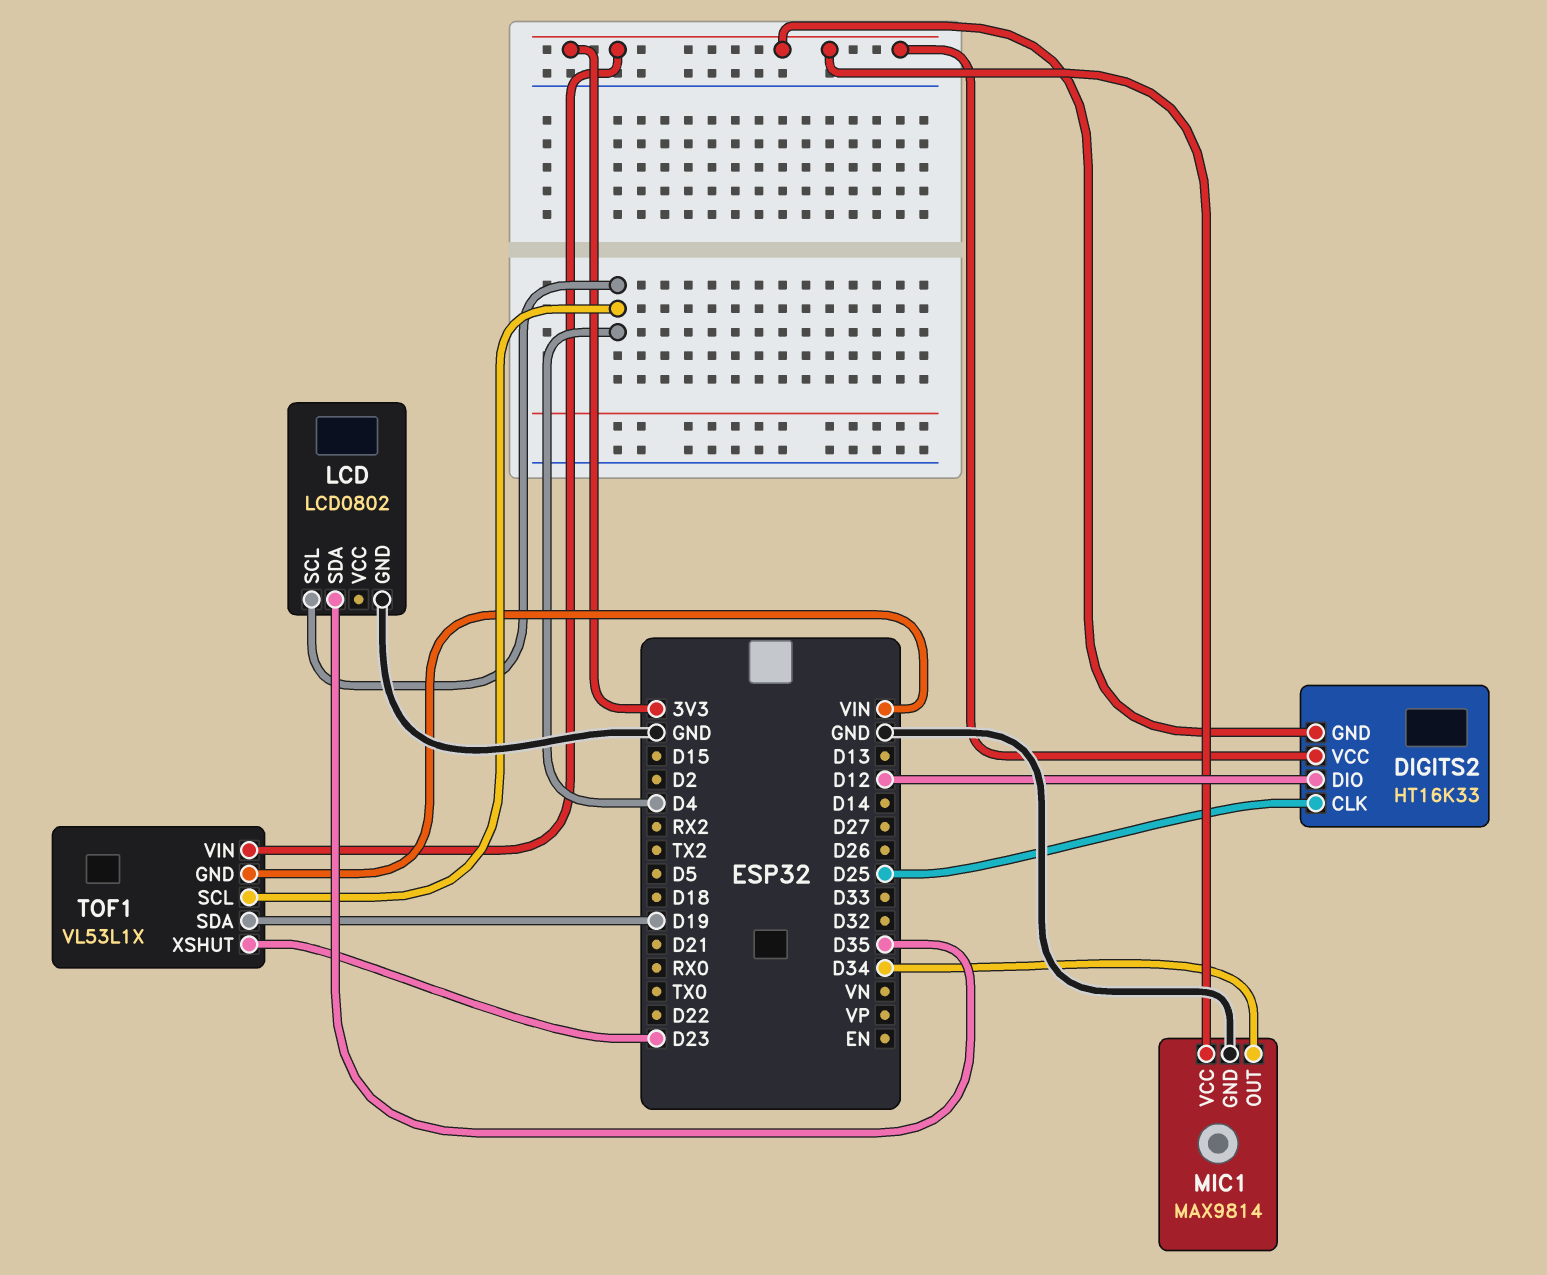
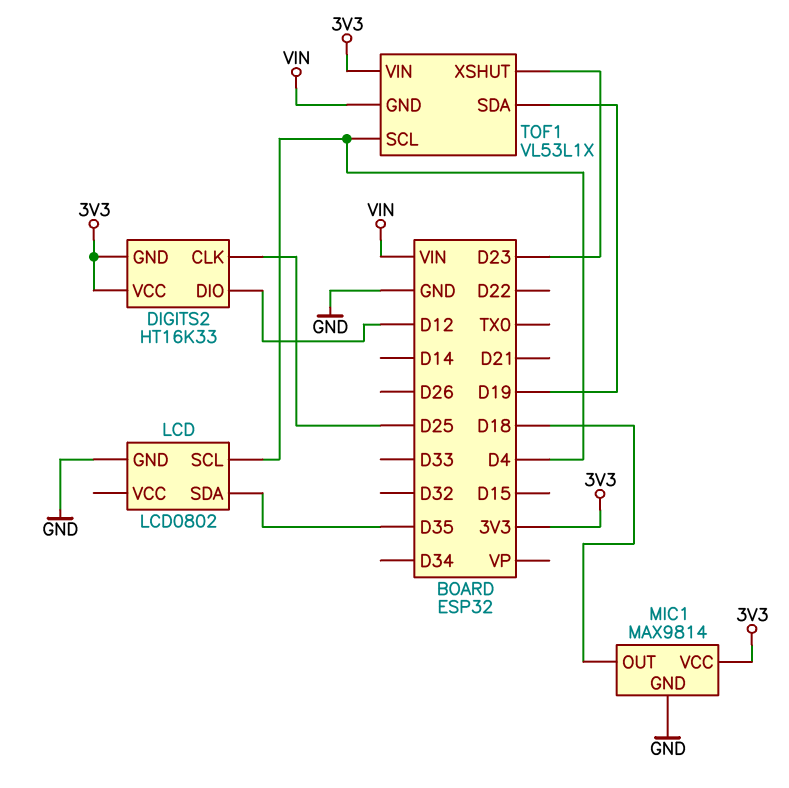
MIC1 pin OUT: D34 -> D18

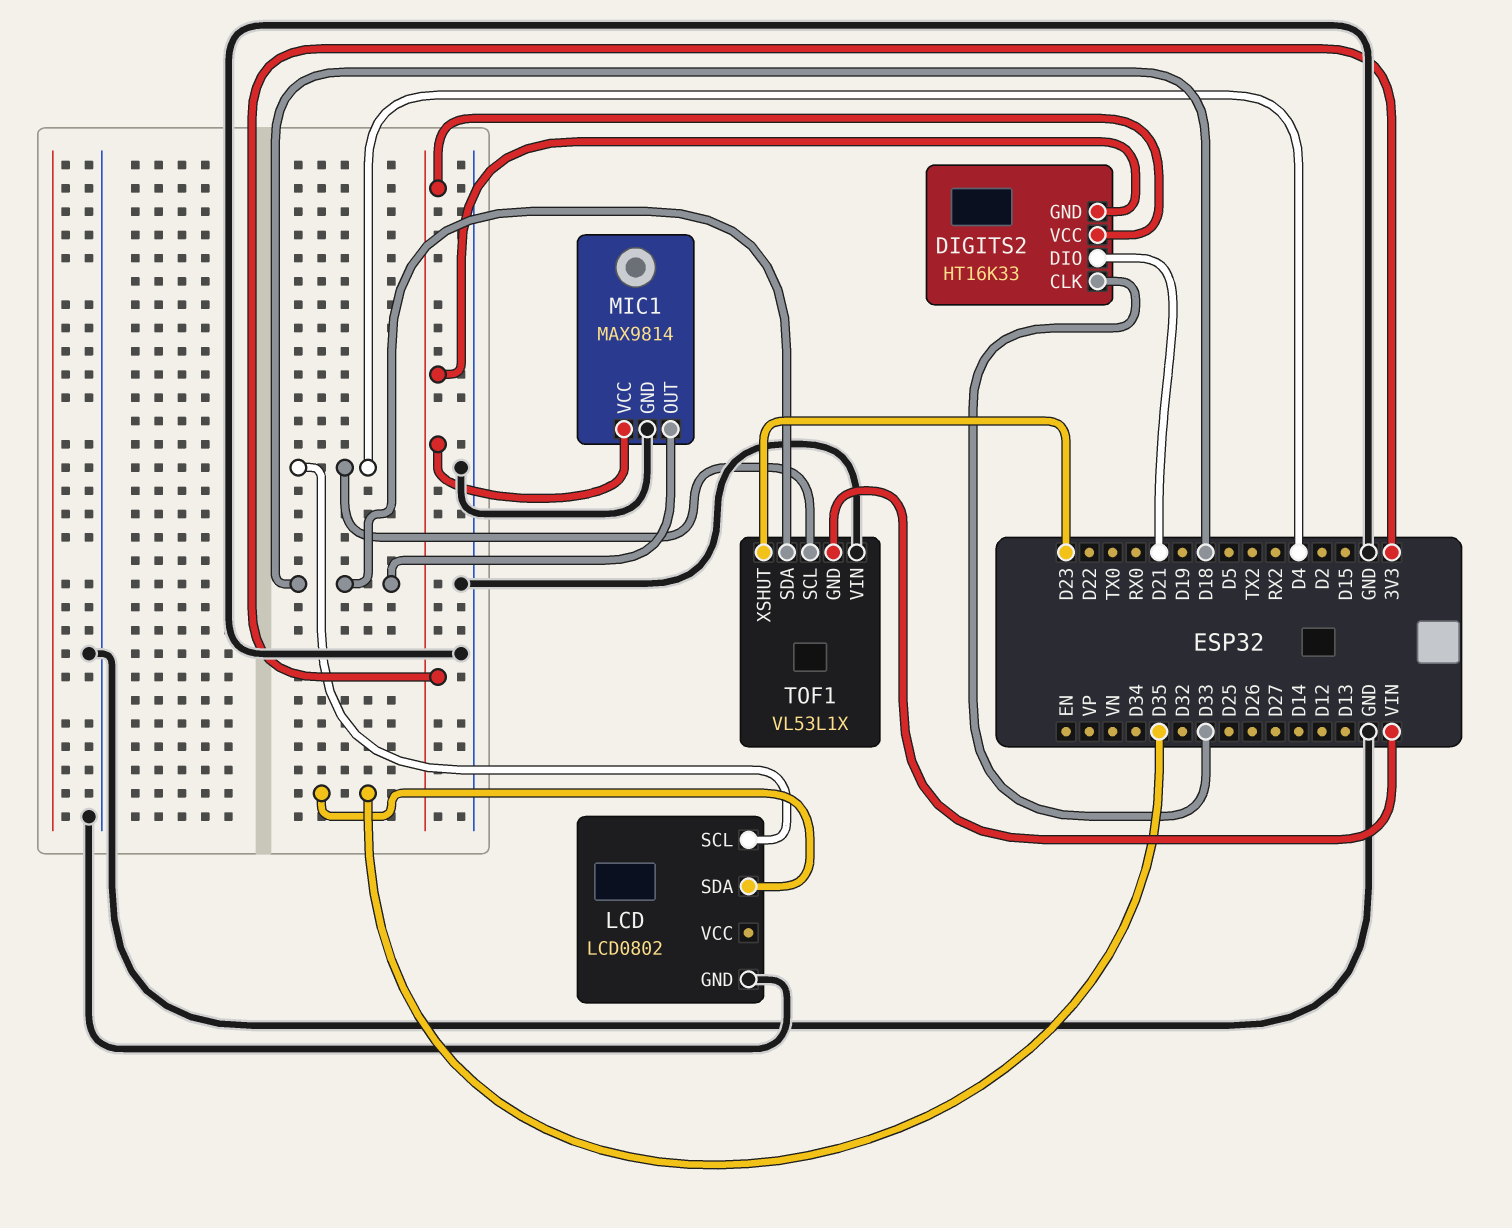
DIGITS2 pin CLK: D25 -> D33
DIGITS2 pin DIO: D12 -> D21
TOF1 pin SDA: D19 -> D18
TOF1 pin VIN: 3V3 -> GND

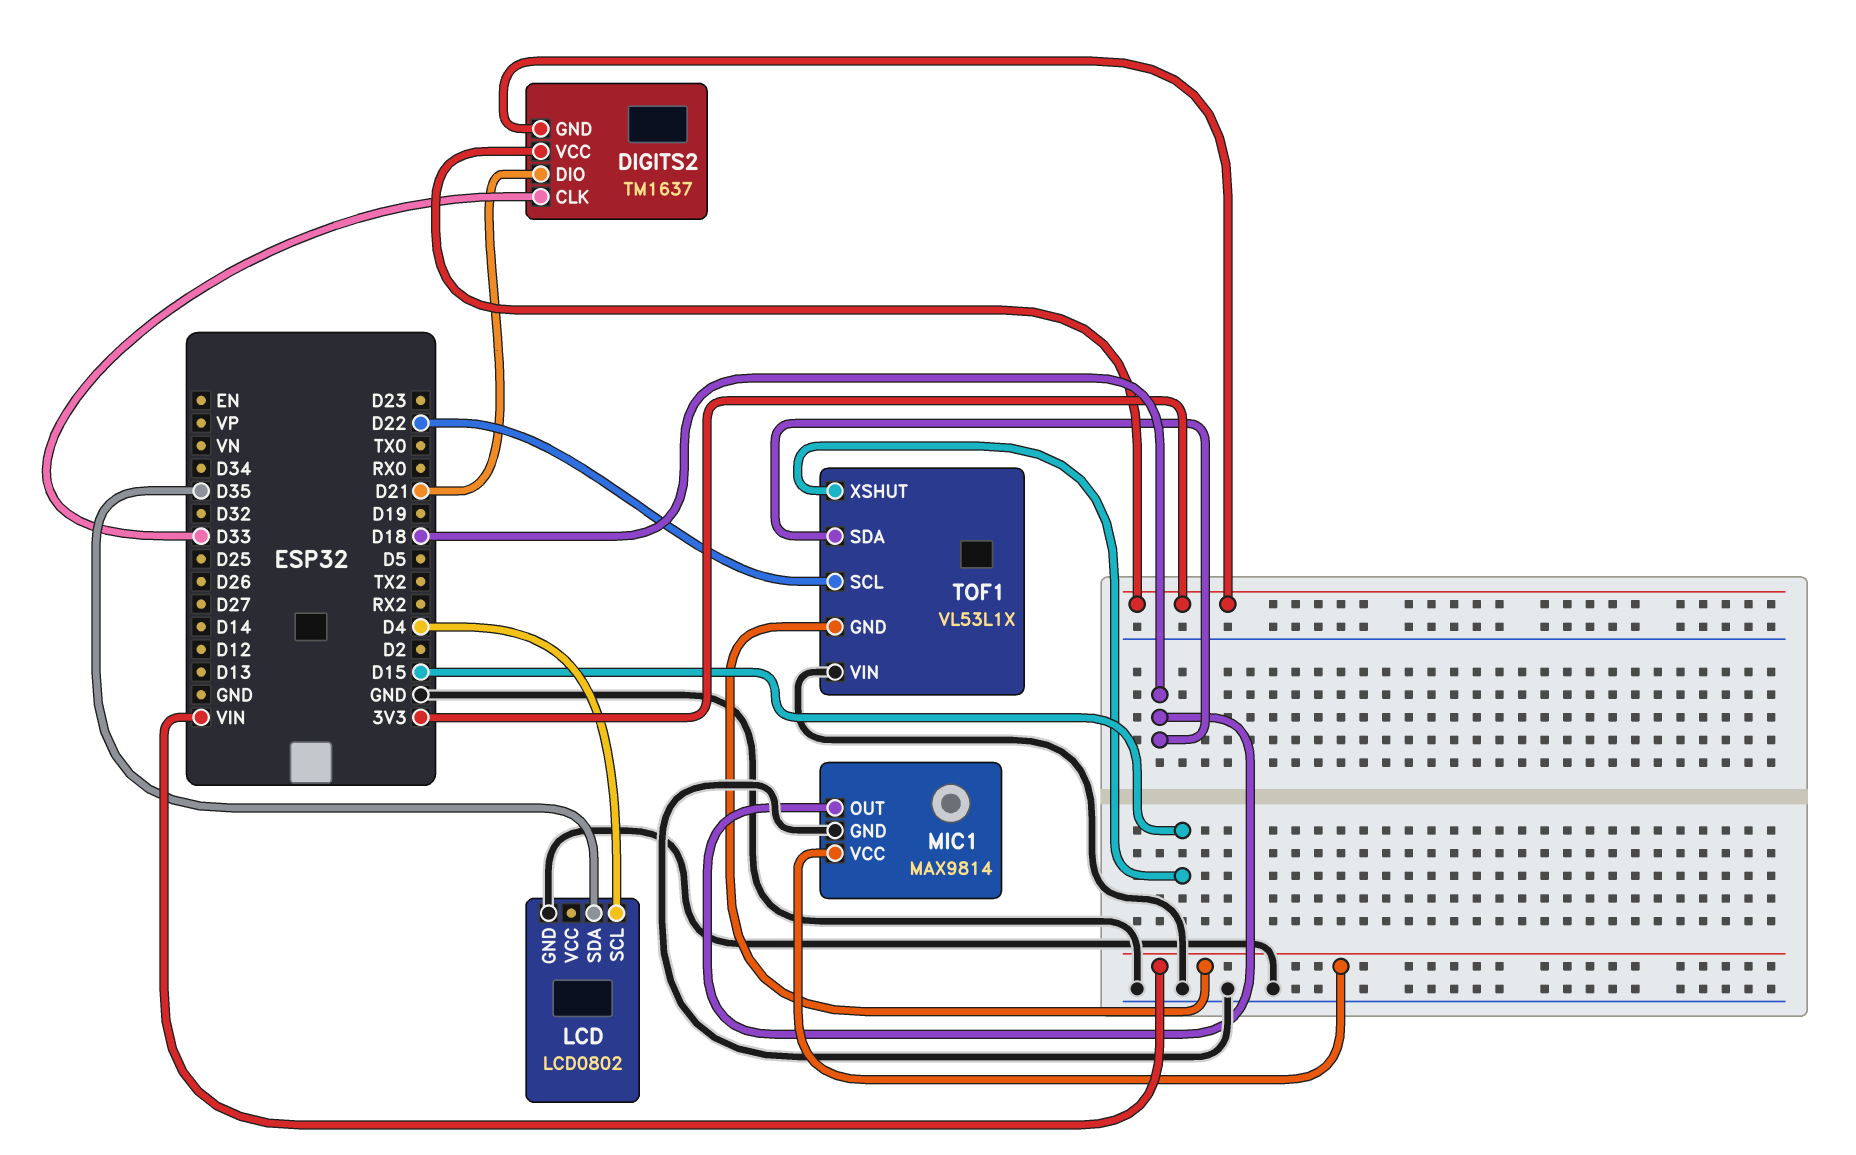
DIGITS2: HT16K33 -> TM1637
MIC1 pin VCC: 3V3 -> VIN
TOF1 pin SCL: D4 -> D22
TOF1 pin XSHUT: D23 -> D15

